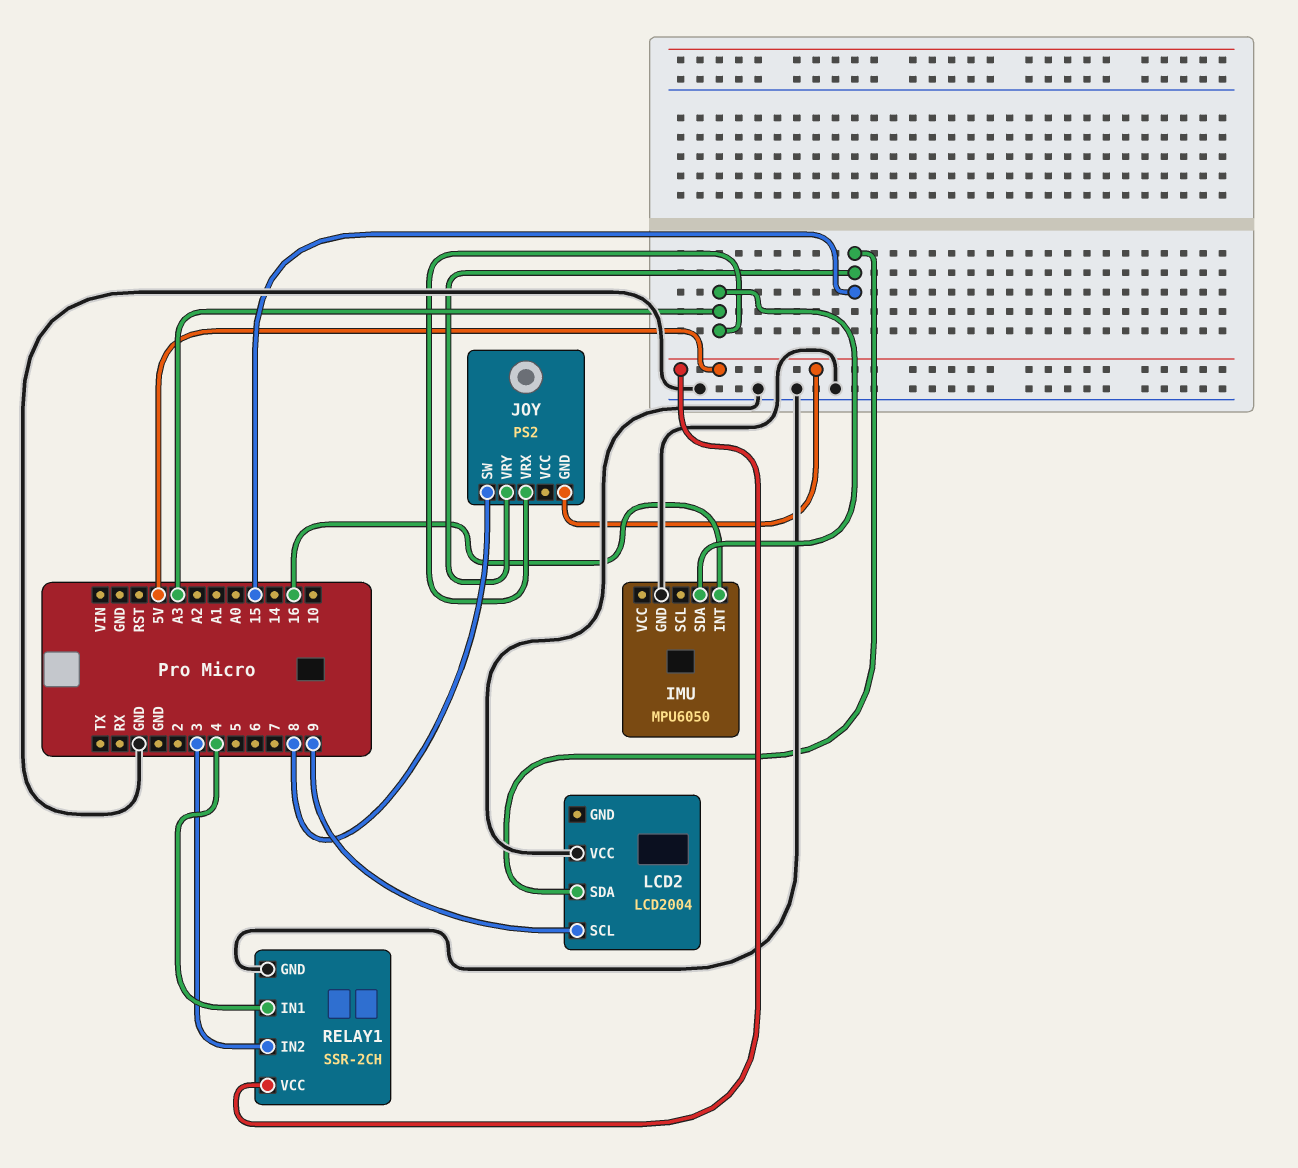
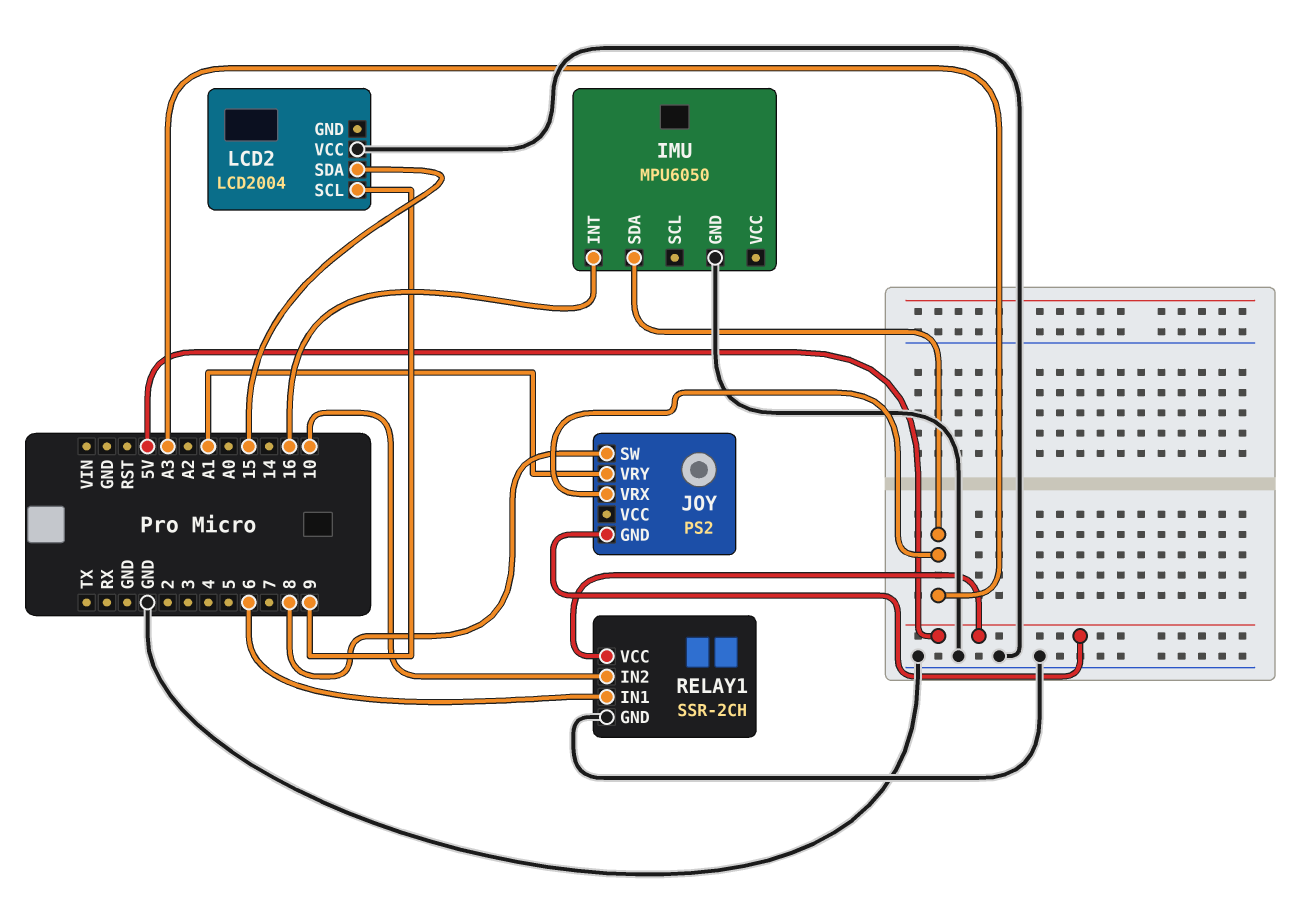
JOY pin VRY: 15 -> A1
RELAY1 pin IN1: 4 -> 6
RELAY1 pin IN2: 3 -> 10

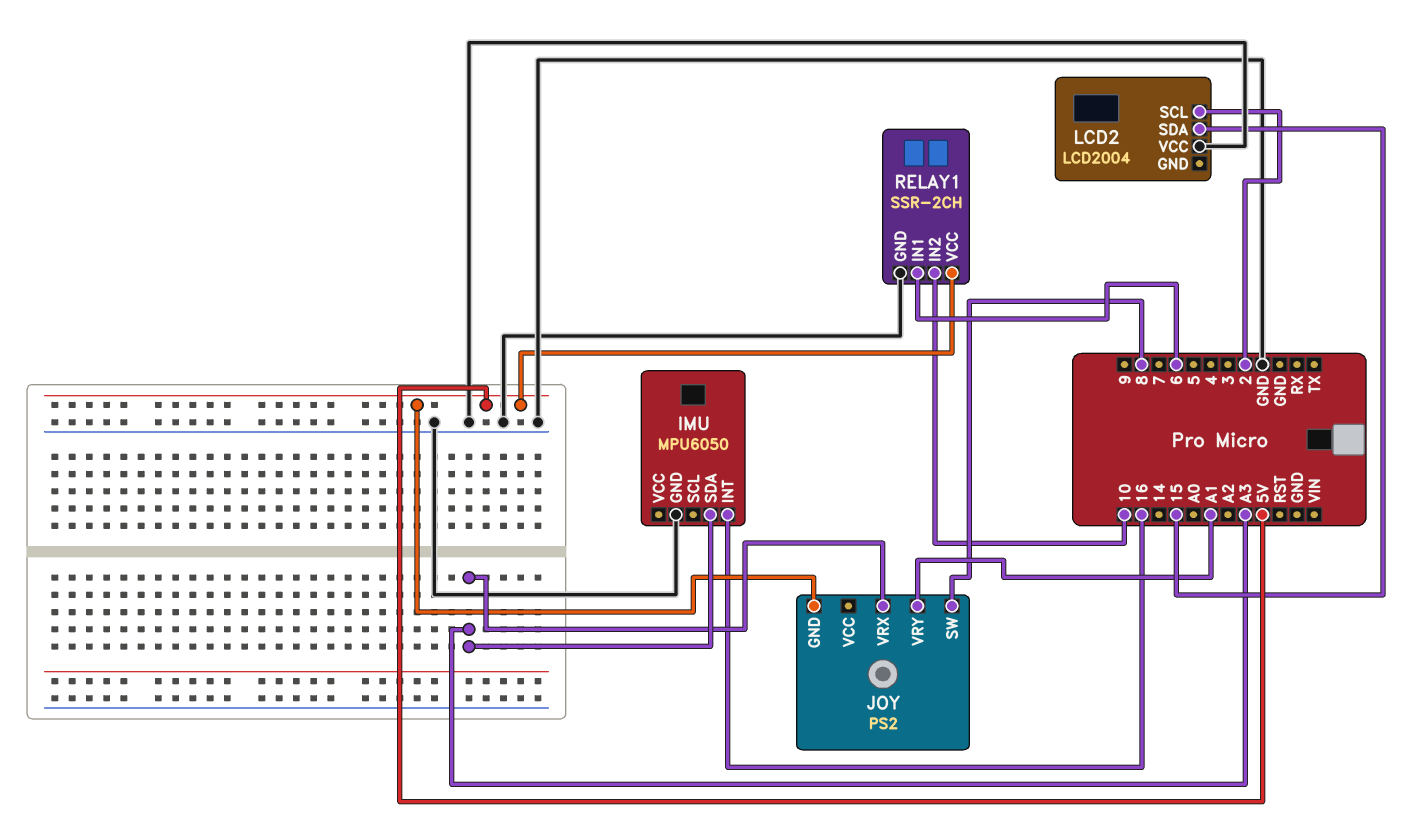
LCD2 pin SCL: 9 -> 2

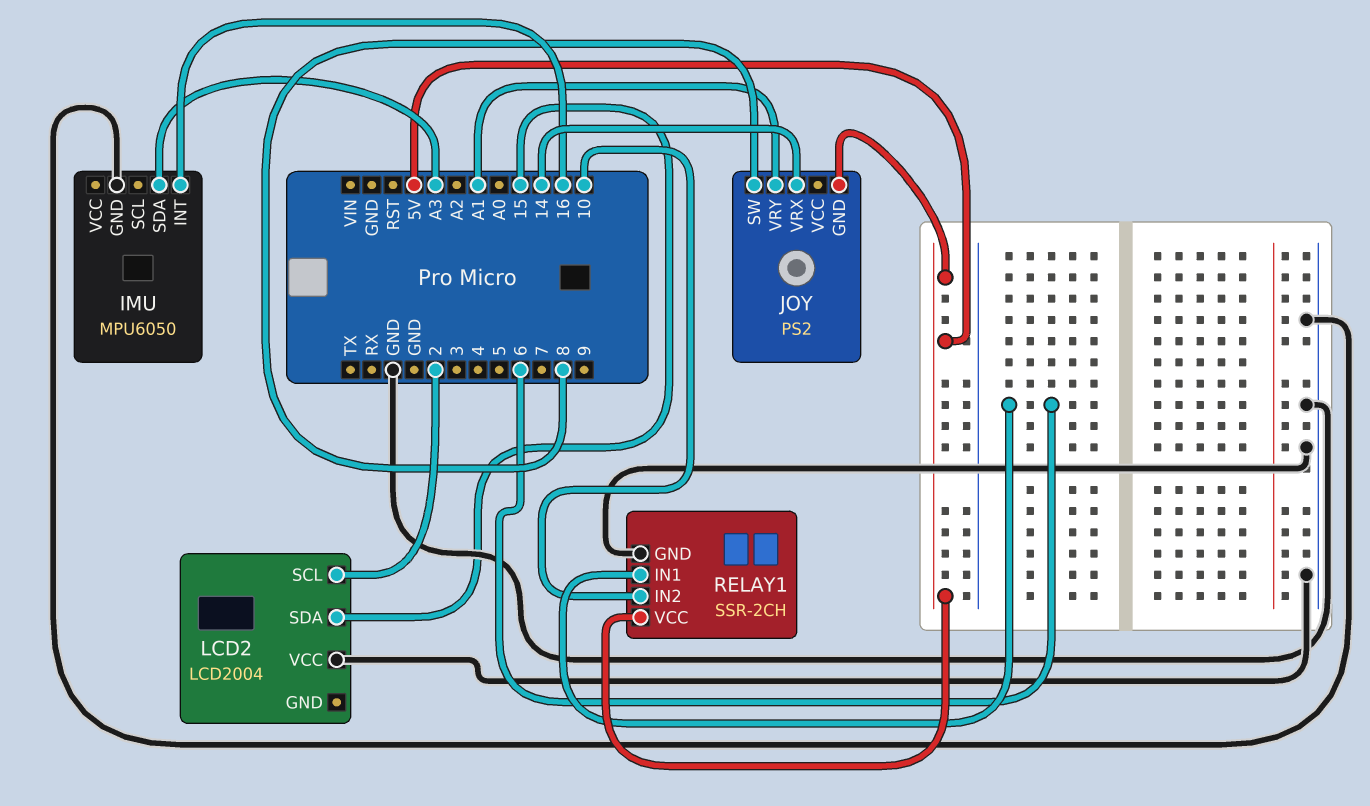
JOY pin VRX: A3 -> 14

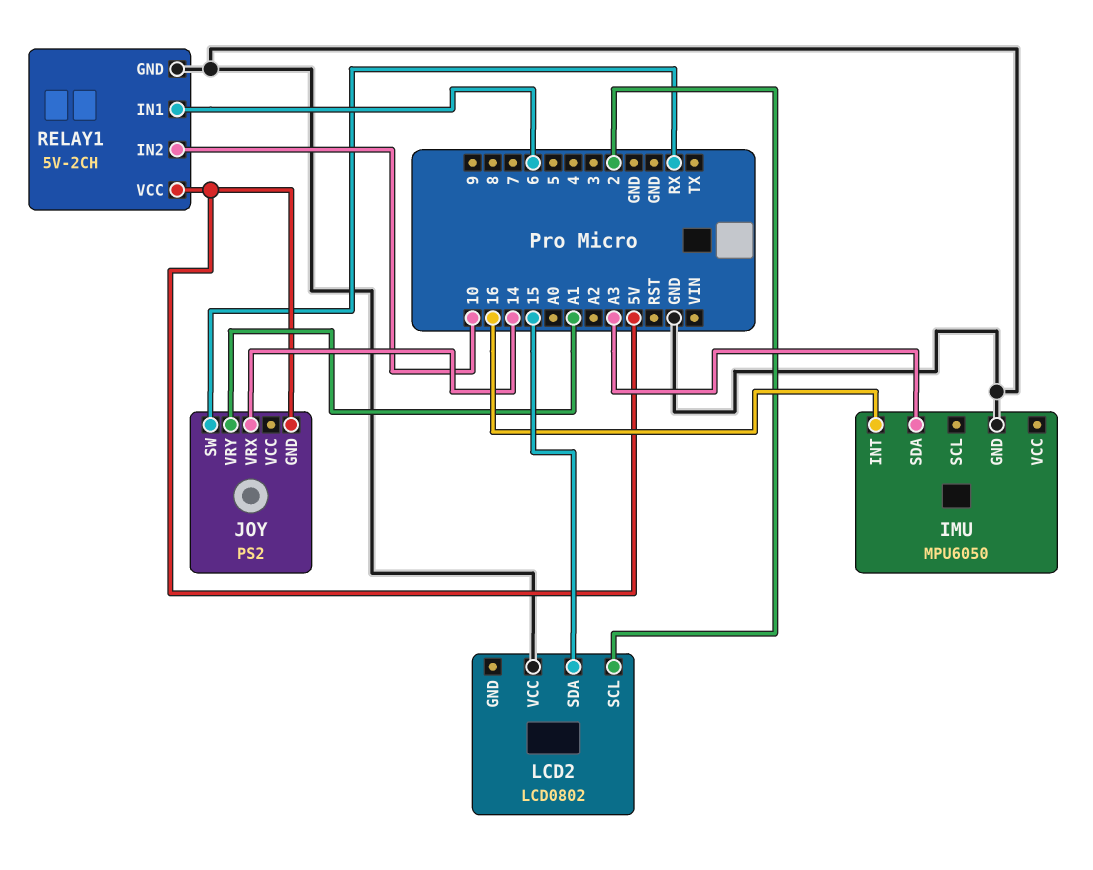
JOY pin SW: 8 -> RX
LCD2: LCD2004 -> LCD0802
RELAY1: SSR-2CH -> 5V-2CH

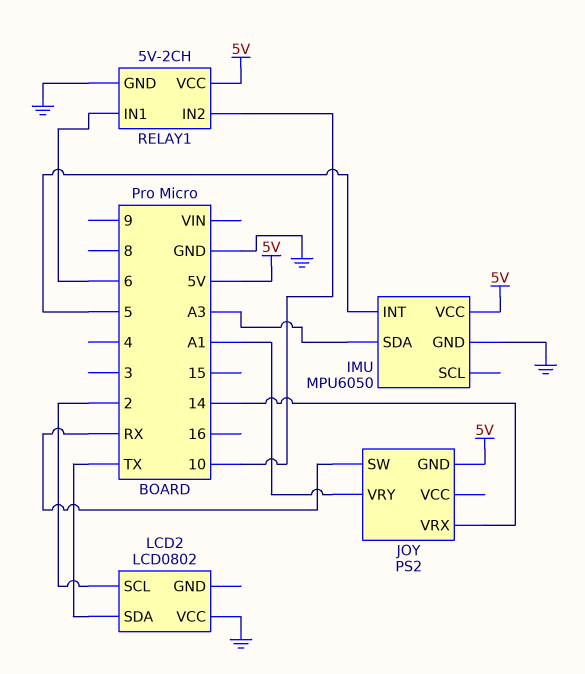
IMU pin INT: 16 -> 5
IMU pin VCC: none -> 5V
LCD2 pin SDA: 15 -> TX

